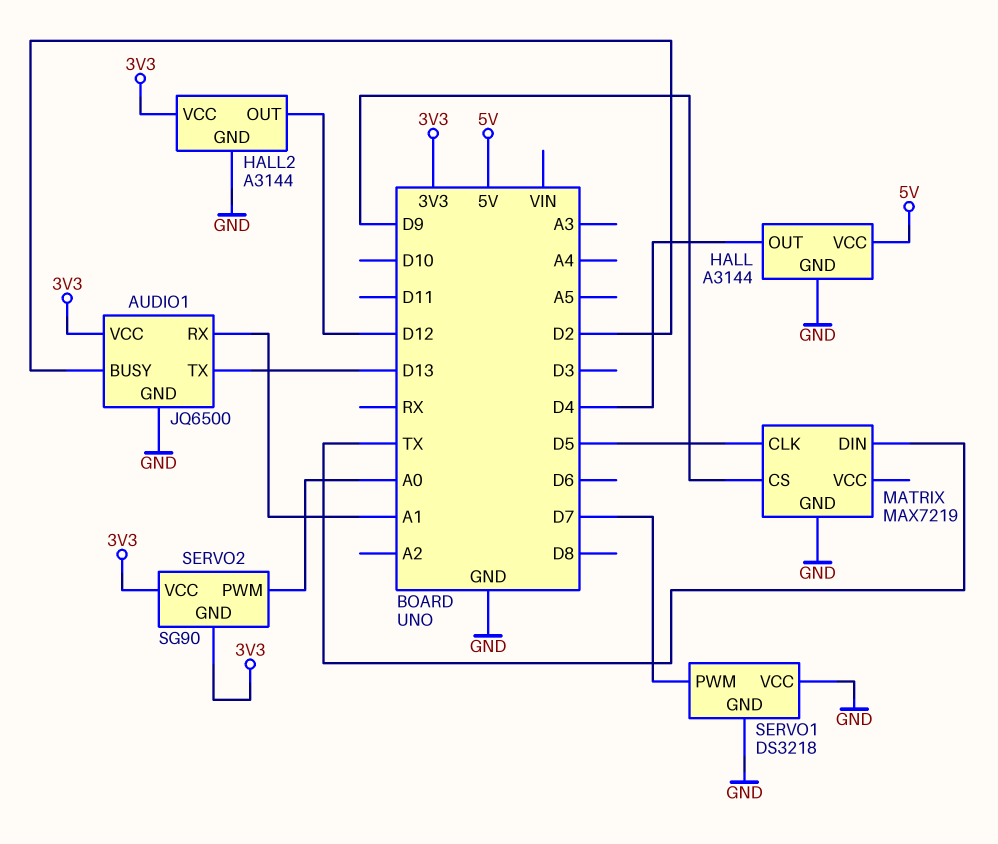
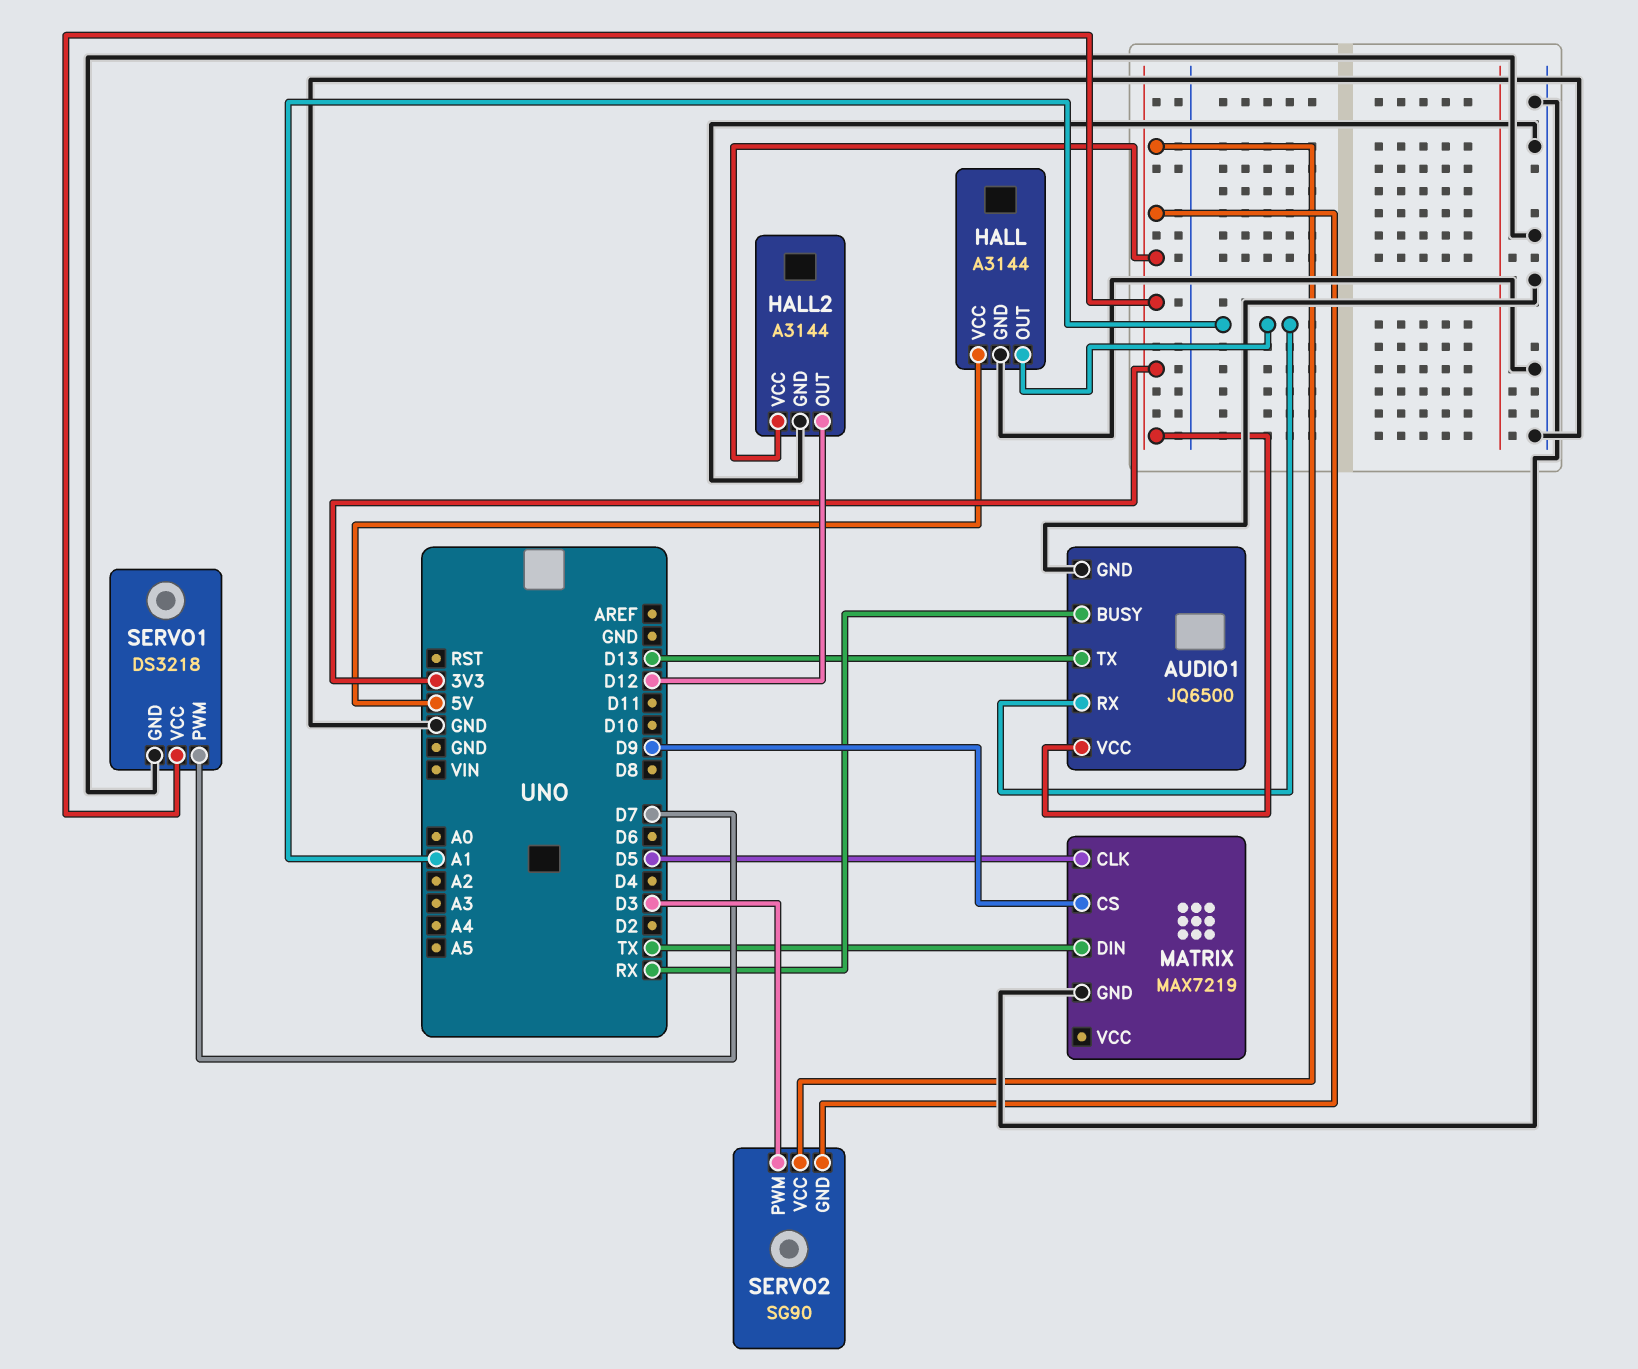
AUDIO1 pin BUSY: D2 -> RX
HALL pin OUT: D4 -> A1
SERVO1 pin VCC: GND -> 3V3
SERVO2 pin PWM: A0 -> D3

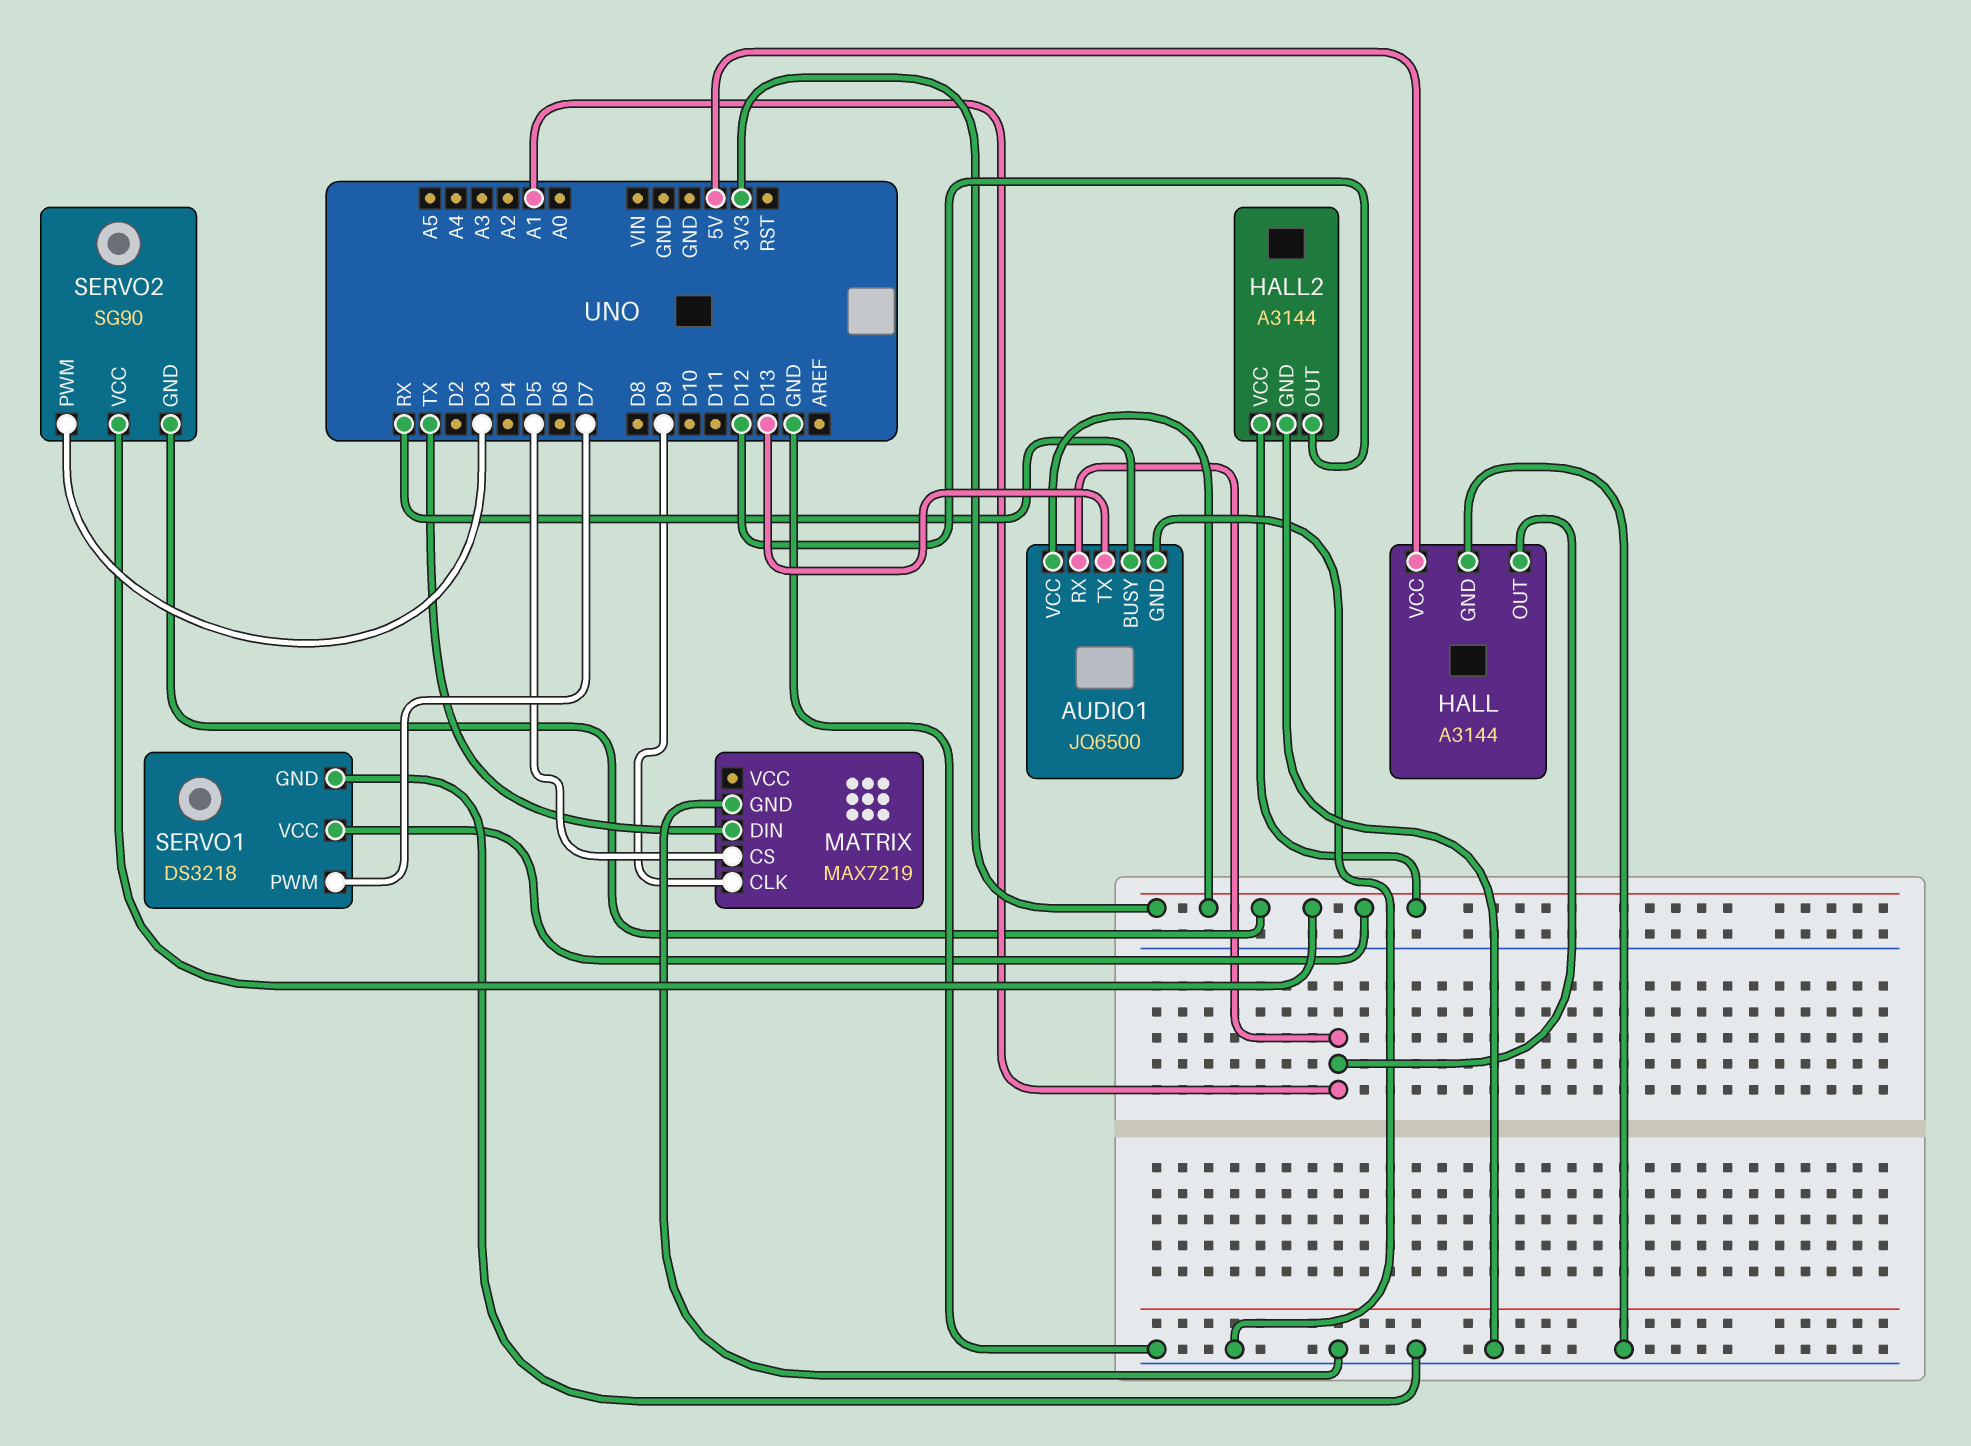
MATRIX pin CLK: D5 -> D9
MATRIX pin CS: D9 -> D5

